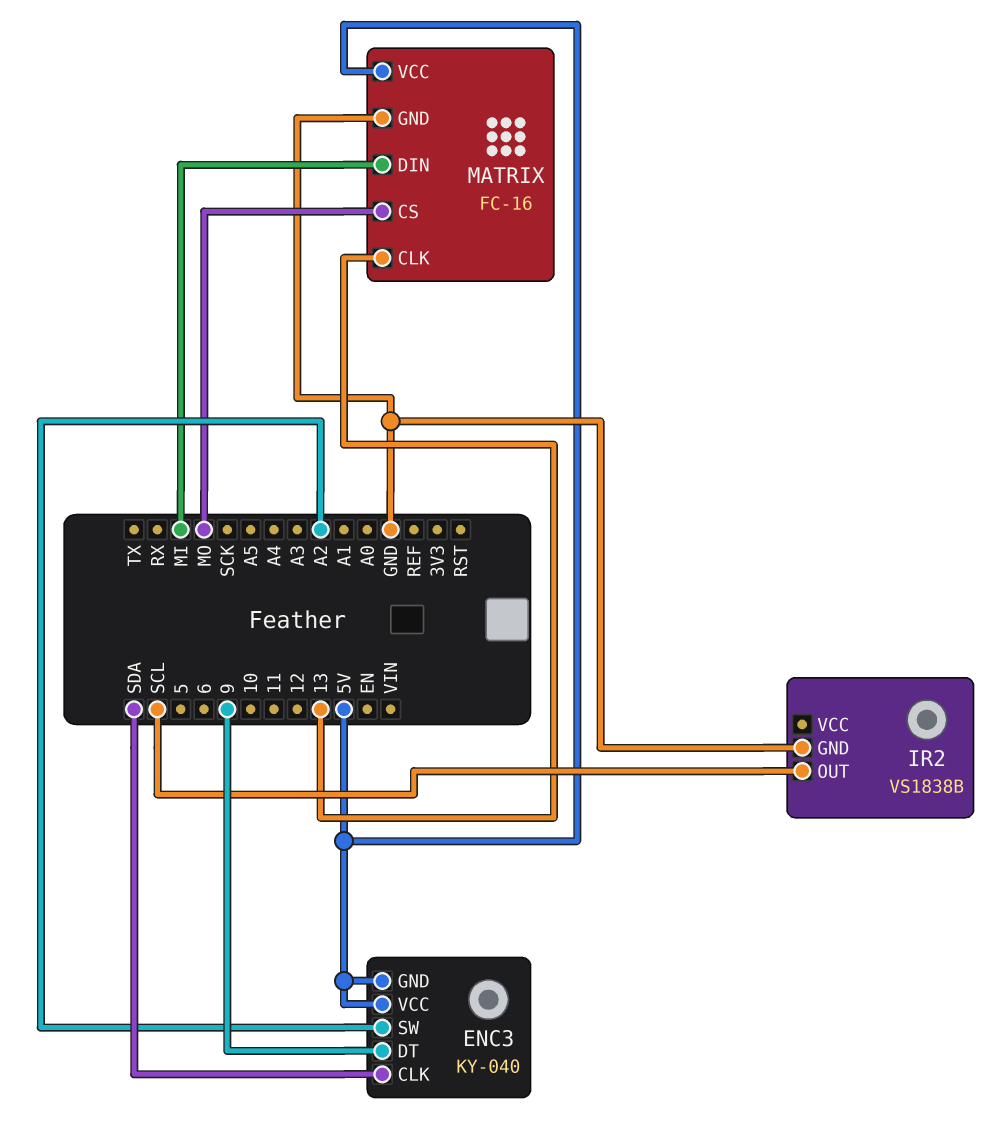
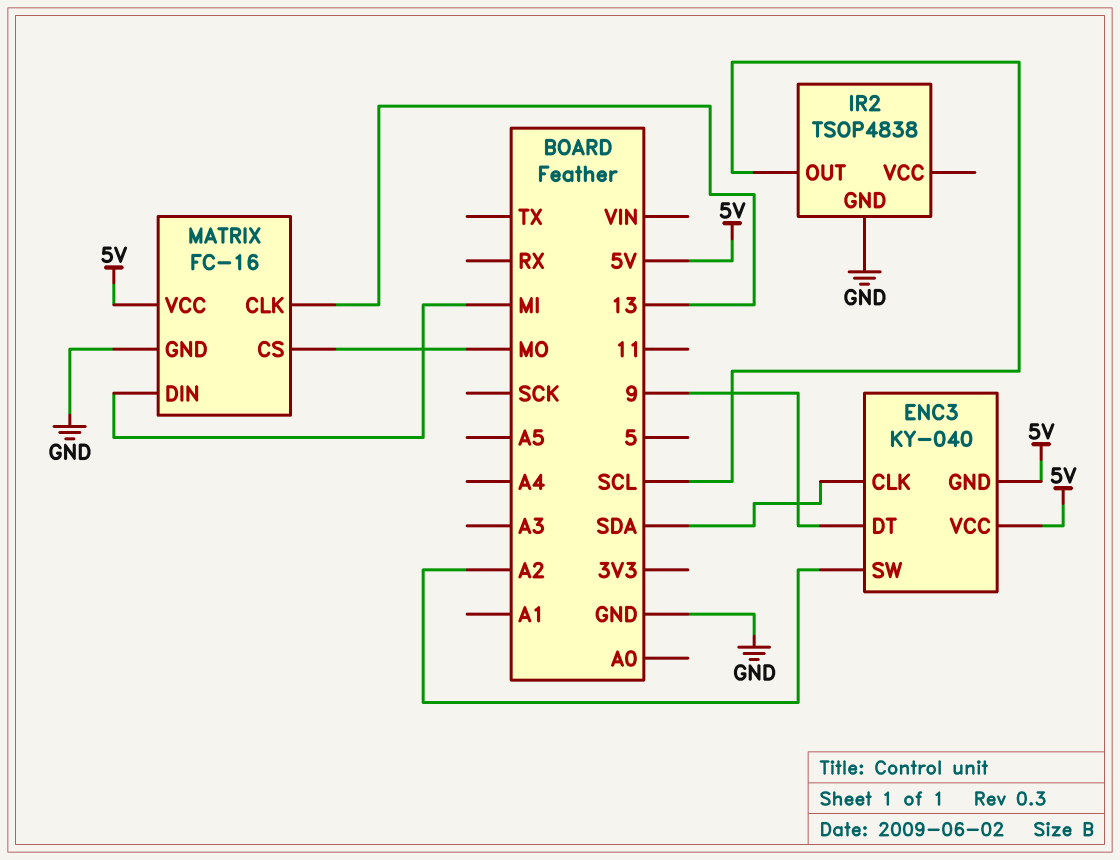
IR2: VS1838B -> TSOP4838

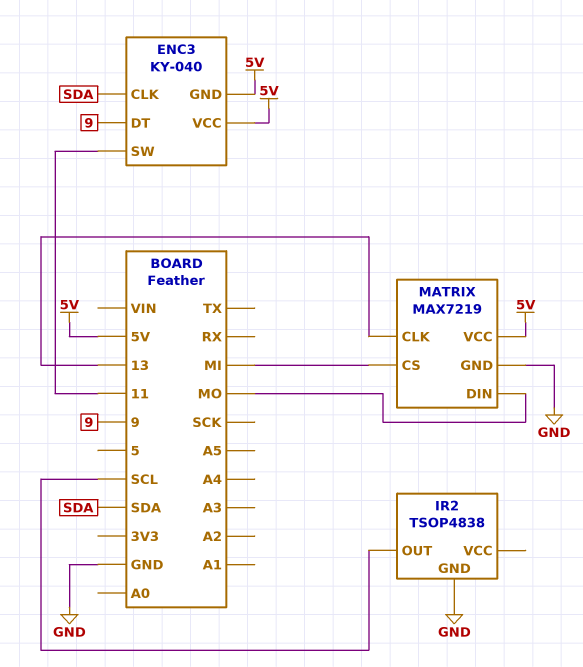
ENC3 pin SW: A2 -> 11
MATRIX: FC-16 -> MAX7219
MATRIX pin CS: MO -> MI
MATRIX pin DIN: MI -> MO

